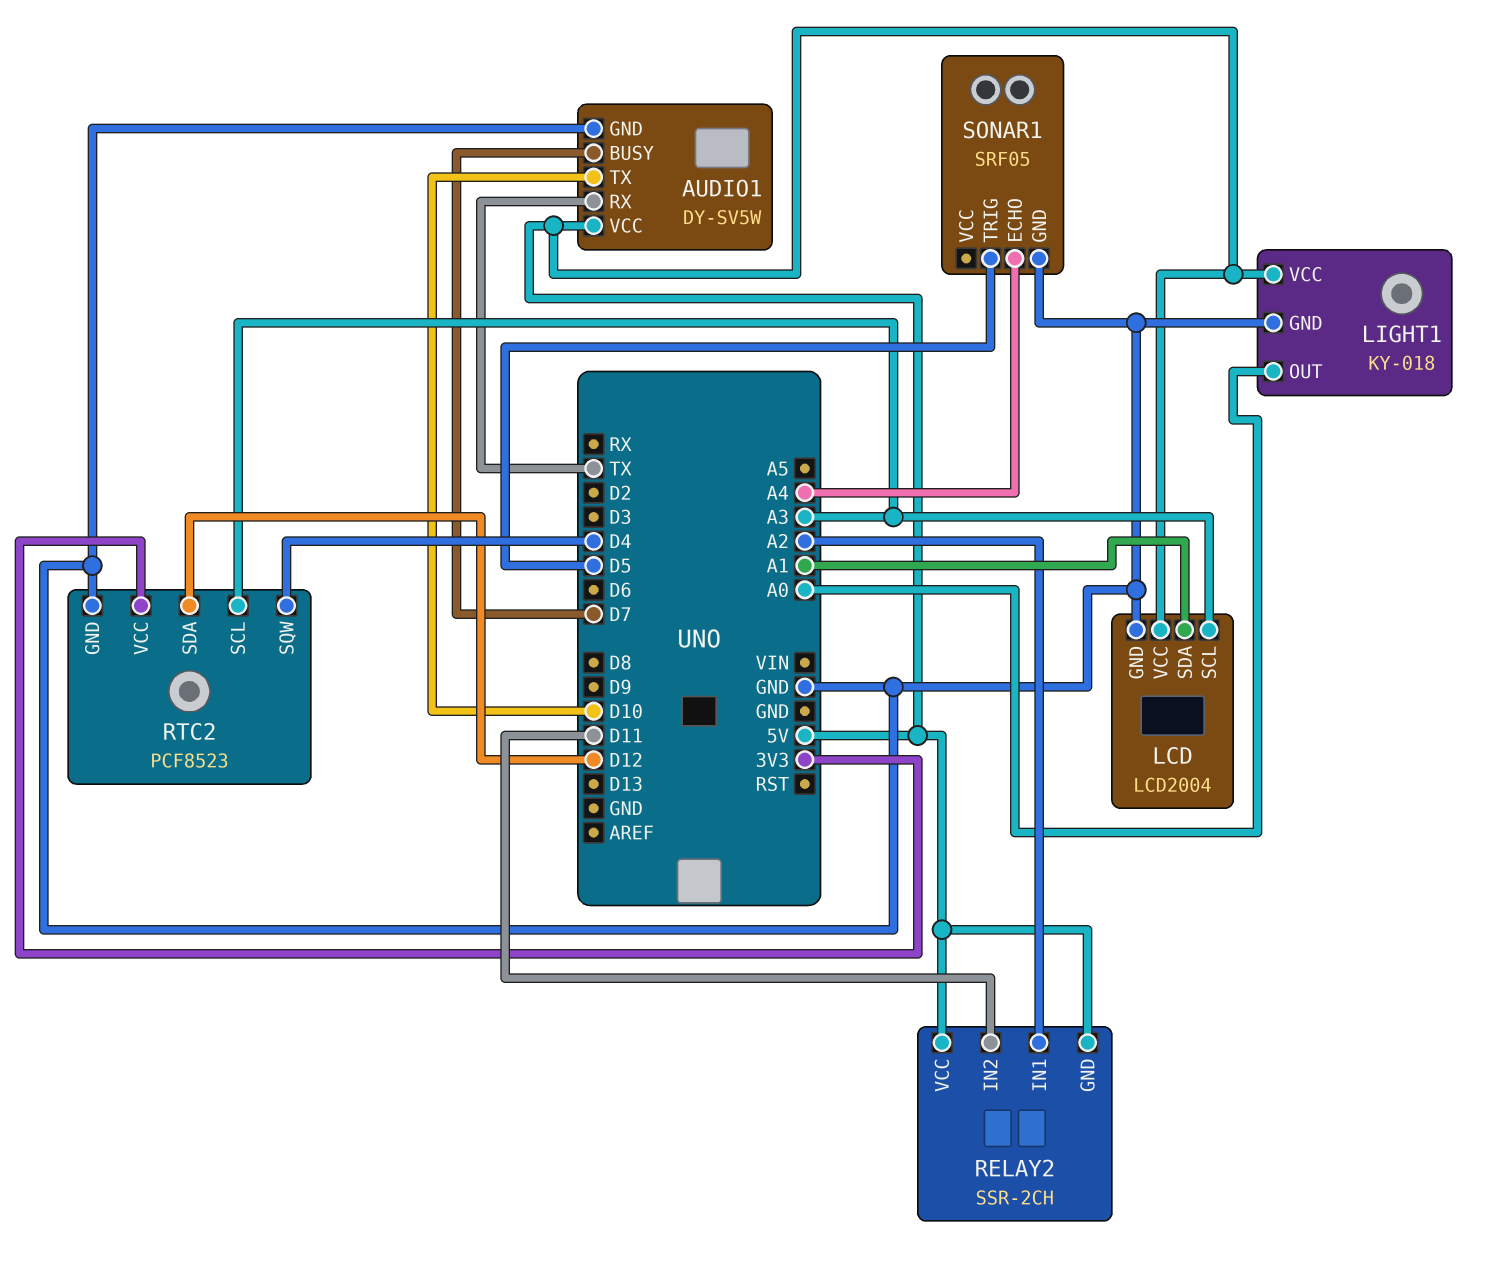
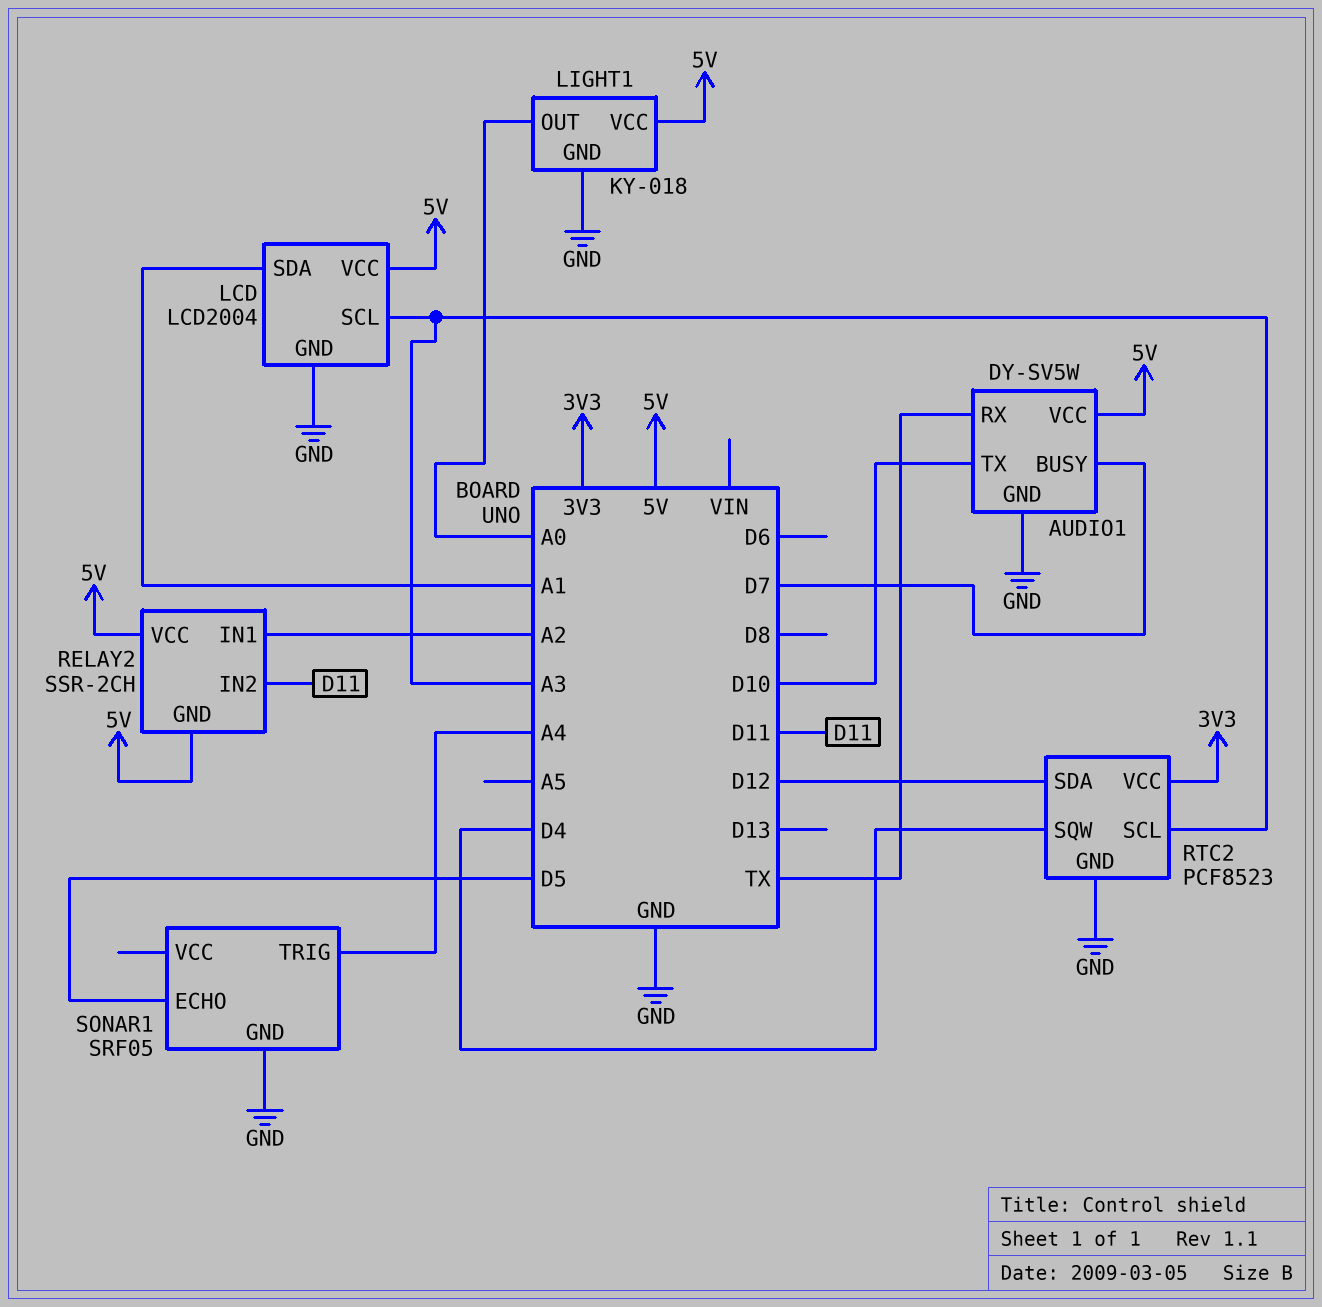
SONAR1 pin ECHO: A4 -> D5
SONAR1 pin TRIG: D5 -> A4

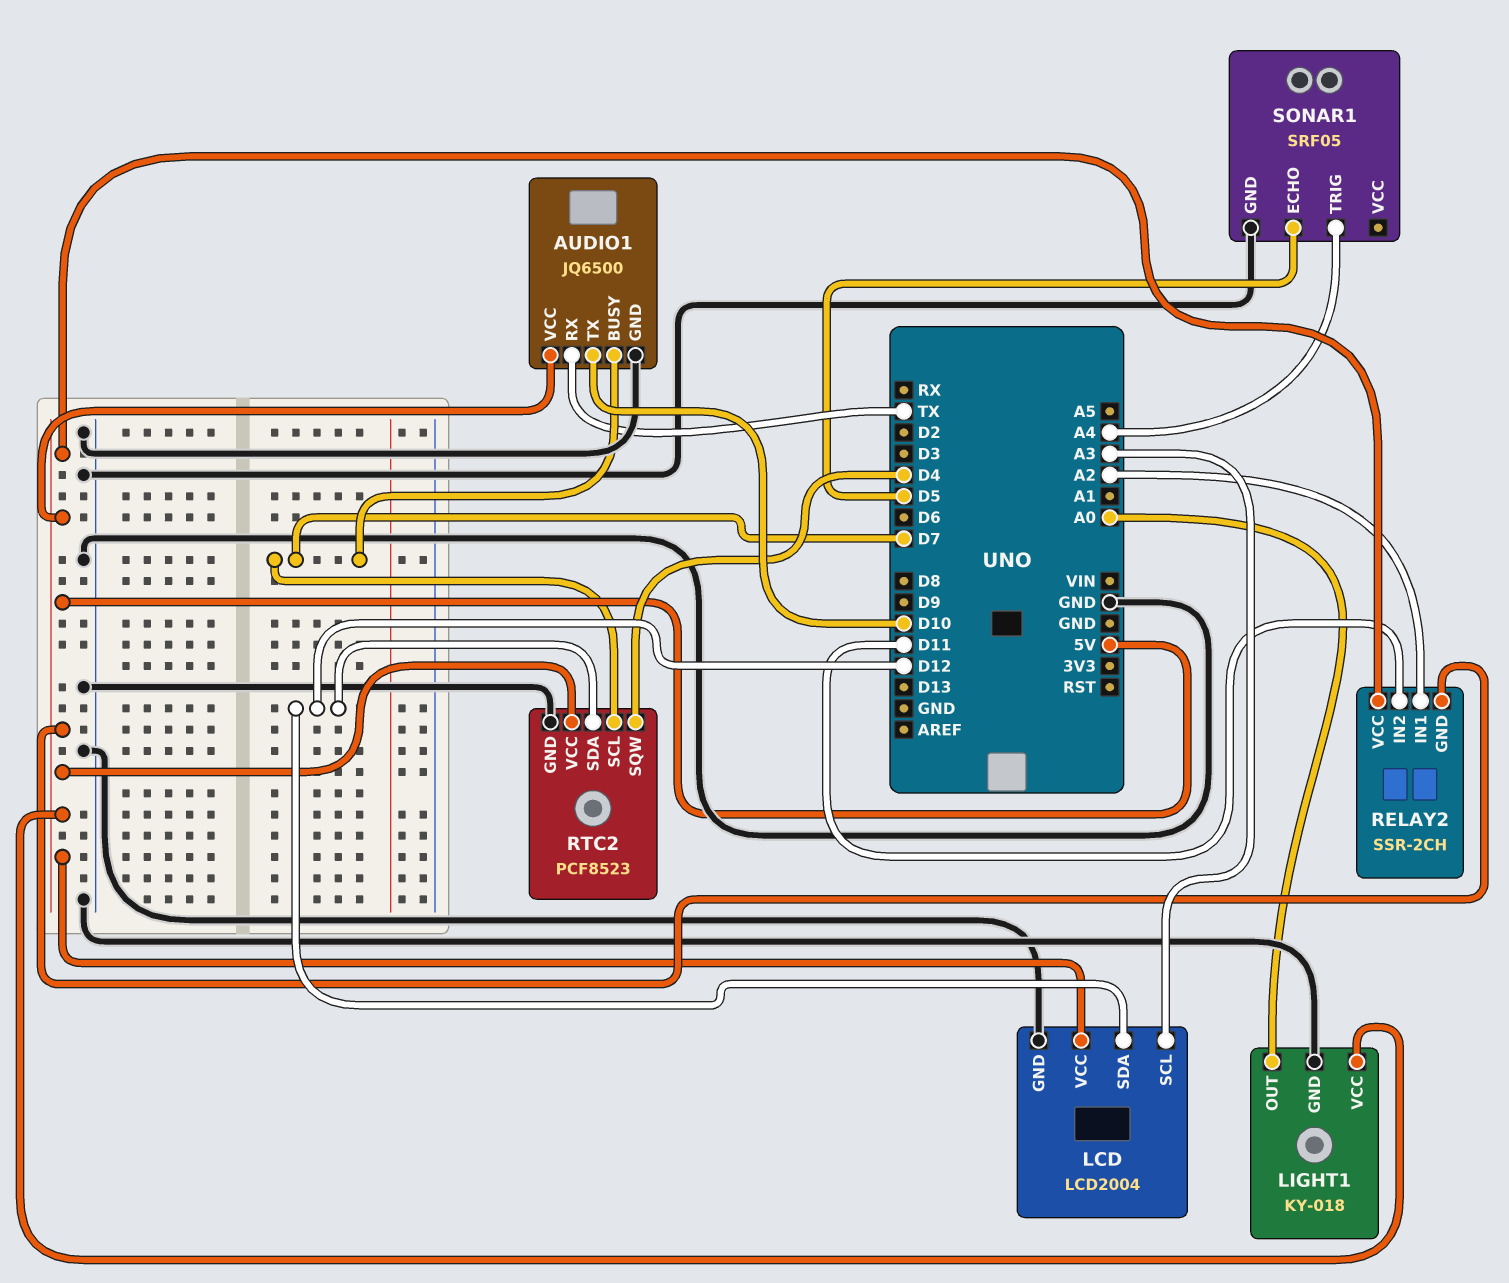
AUDIO1: DY-SV5W -> JQ6500
LCD pin SDA: A1 -> D12
RTC2 pin SCL: A3 -> D7
RTC2 pin VCC: 3V3 -> 5V

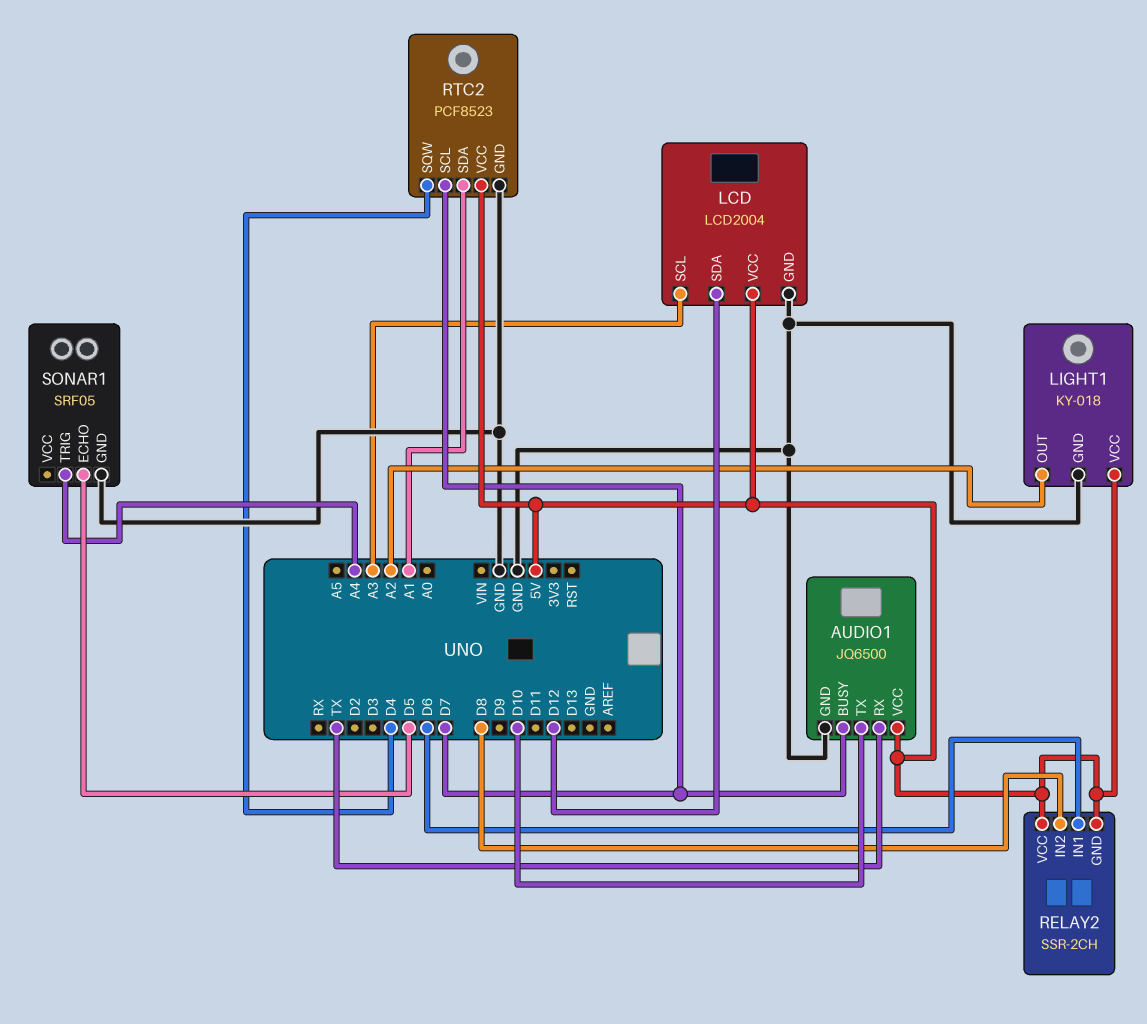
LIGHT1 pin OUT: A0 -> A2
RELAY2 pin IN1: A2 -> D6
RELAY2 pin IN2: D11 -> D8
RTC2 pin SDA: D12 -> A1

